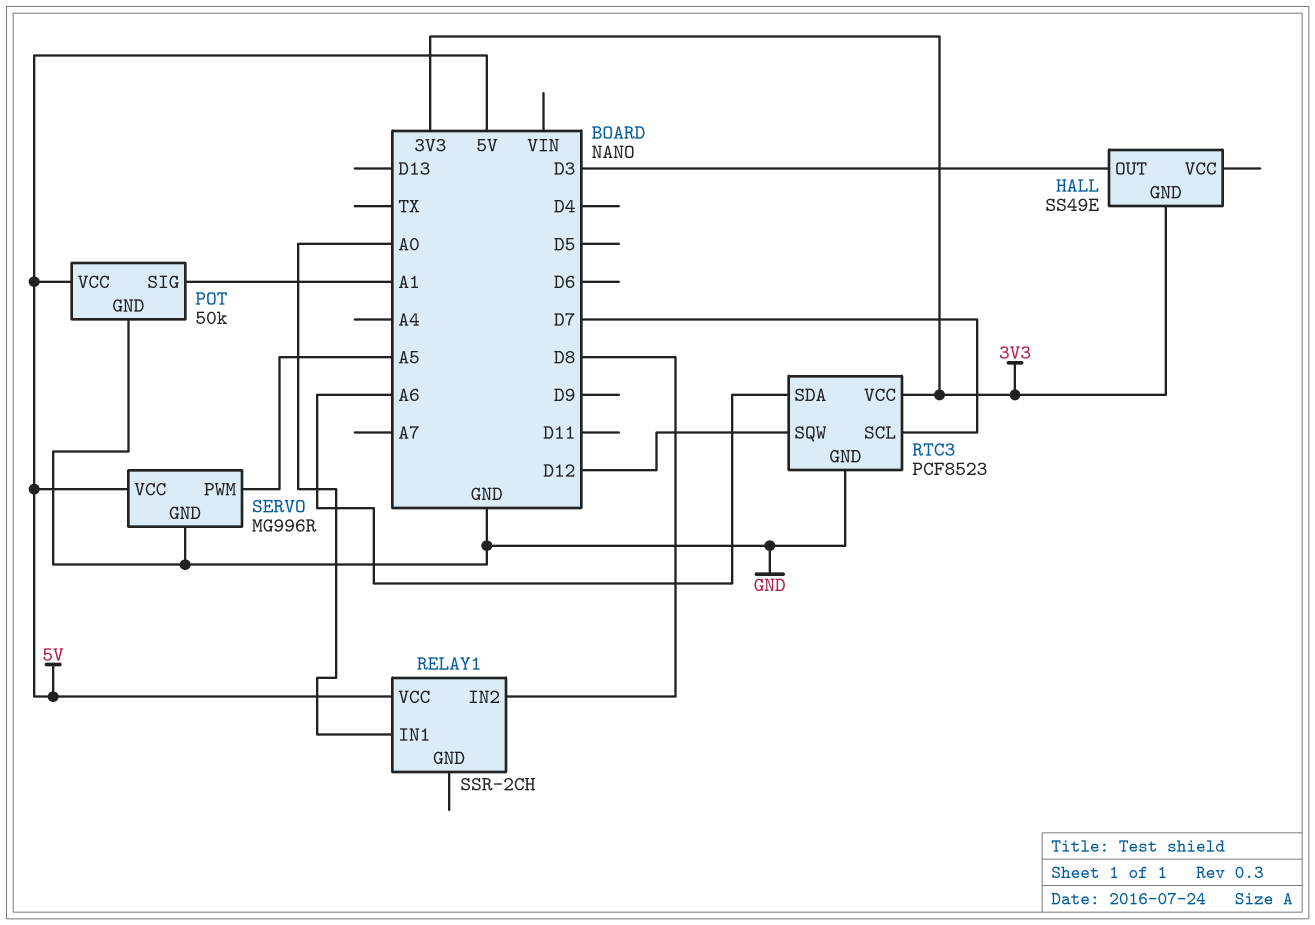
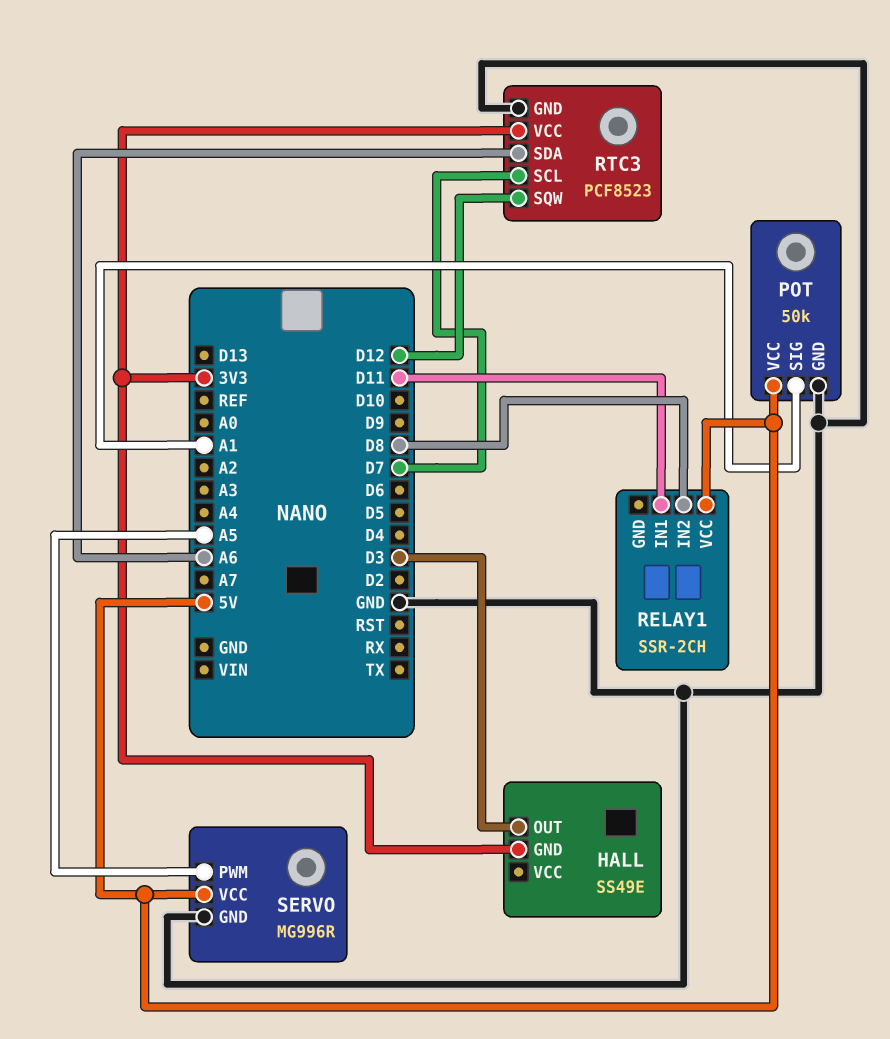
RELAY1 pin IN1: A0 -> D11

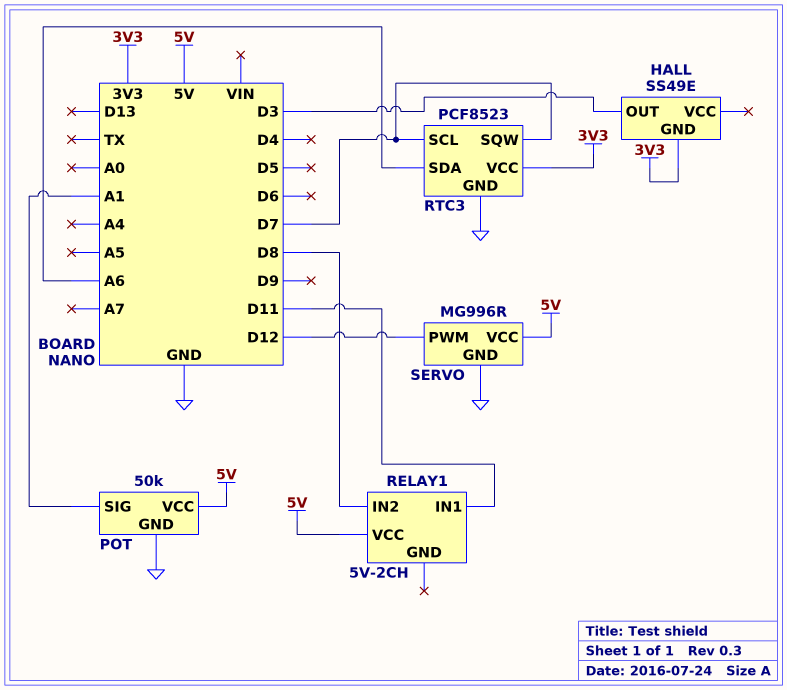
RELAY1: SSR-2CH -> 5V-2CH
RTC3 pin SQW: D12 -> D7
SERVO pin PWM: A5 -> D12

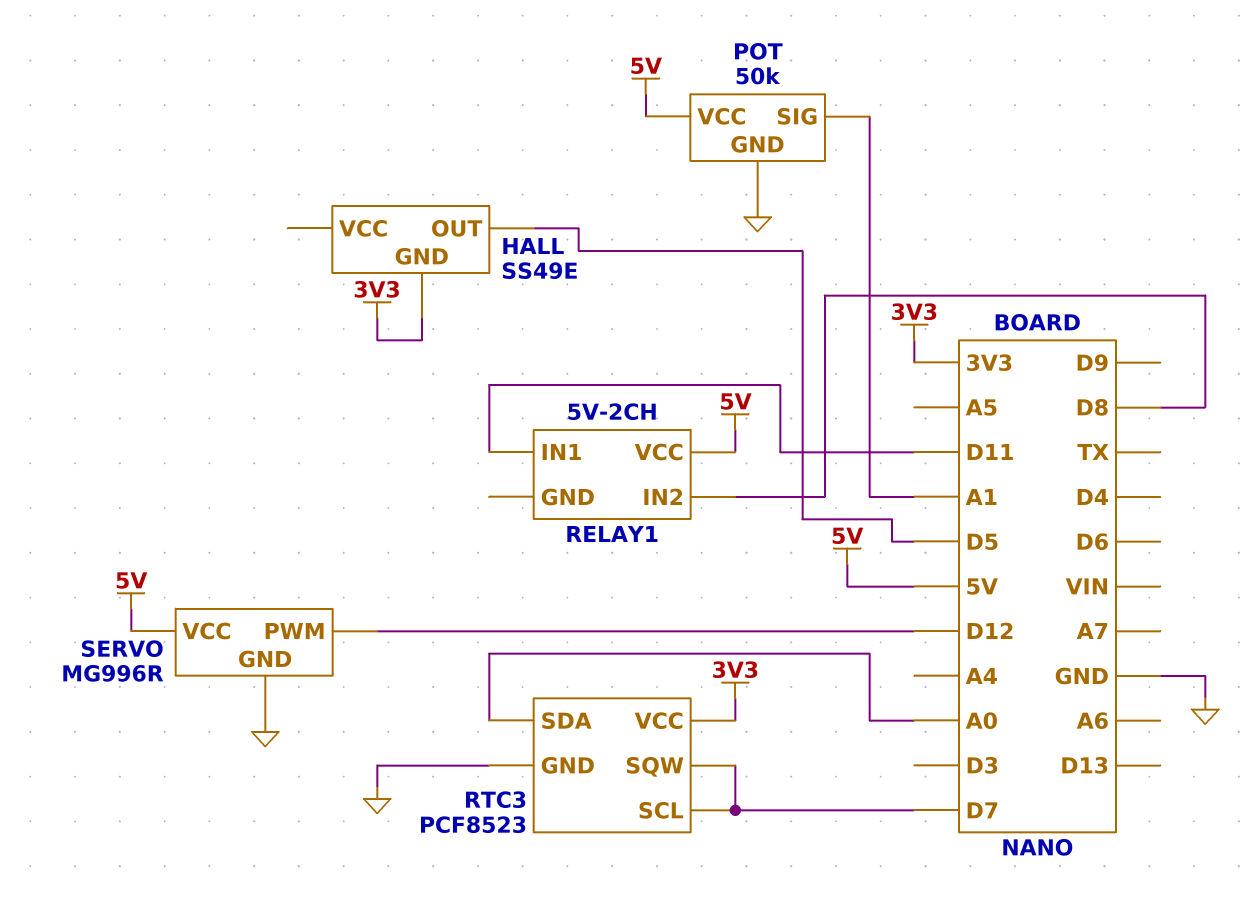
HALL pin OUT: D3 -> D5
RTC3 pin SDA: A6 -> A0

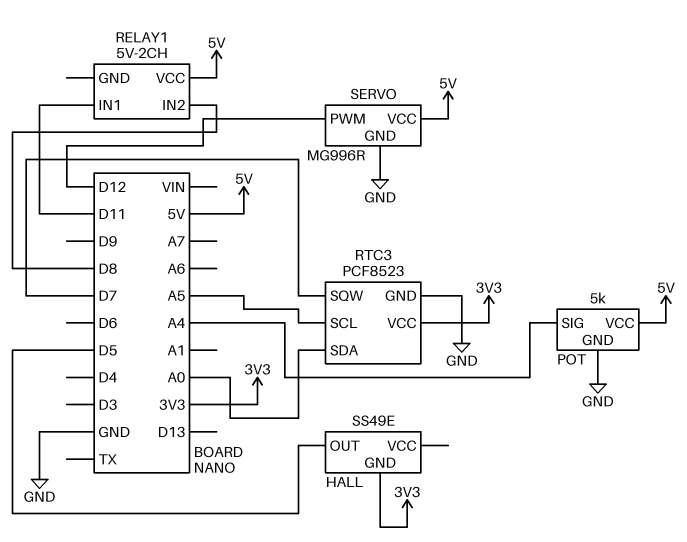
POT: 50k -> 5k
POT pin SIG: A1 -> A4
RTC3 pin SCL: D7 -> A5

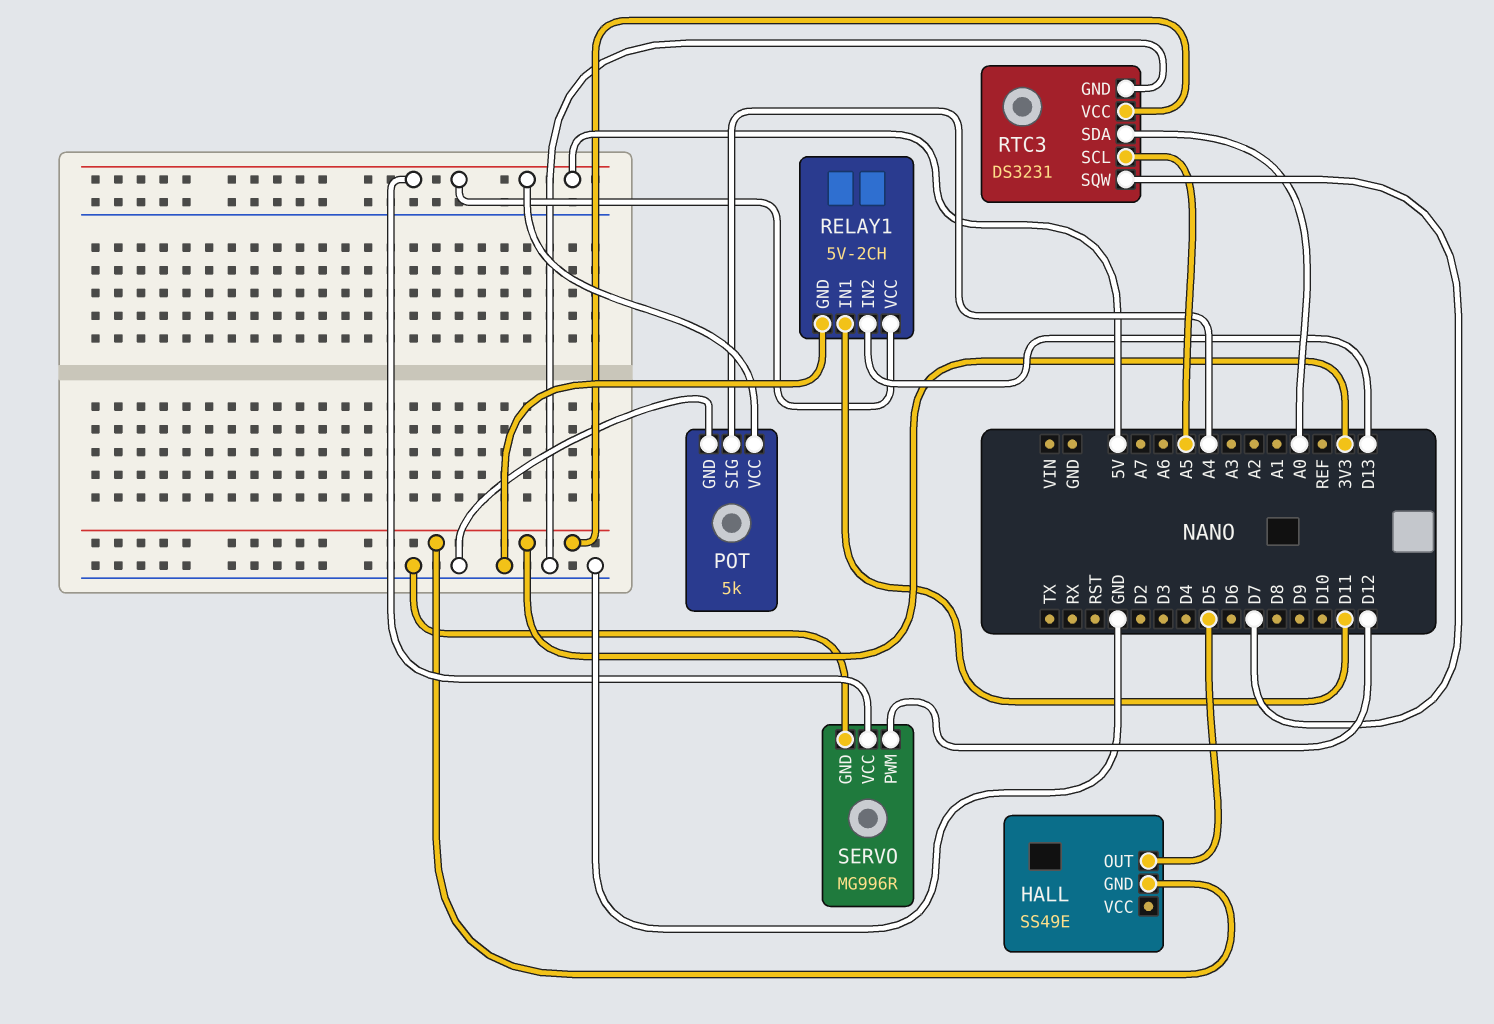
RELAY1 pin GND: none -> GND
RELAY1 pin IN2: D8 -> D13
RTC3: PCF8523 -> DS3231

